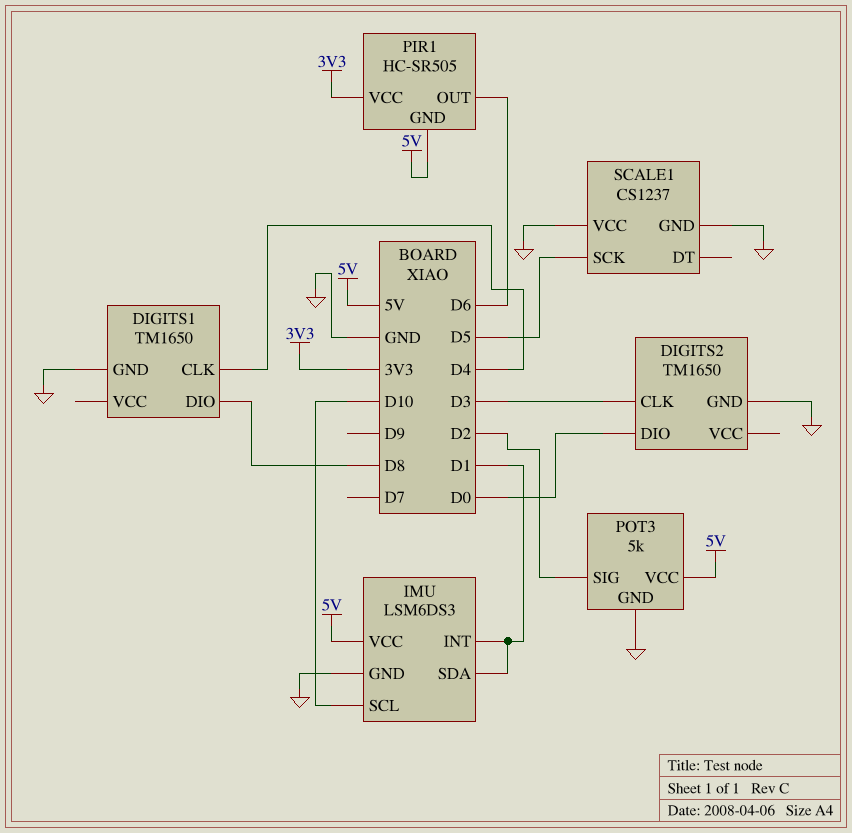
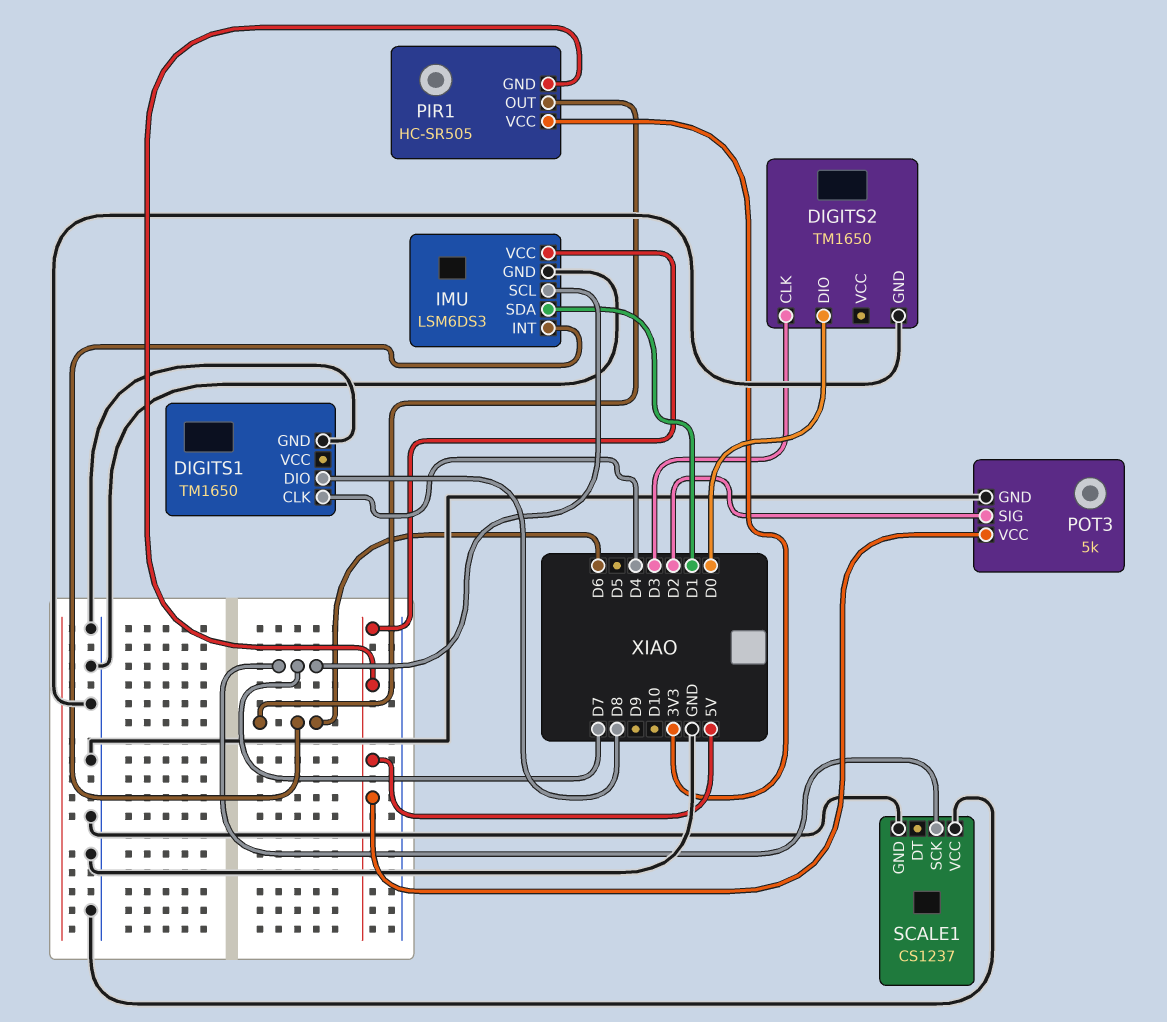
IMU pin INT: D1 -> D6
IMU pin SCL: D10 -> D7
SCALE1 pin SCK: D5 -> D7

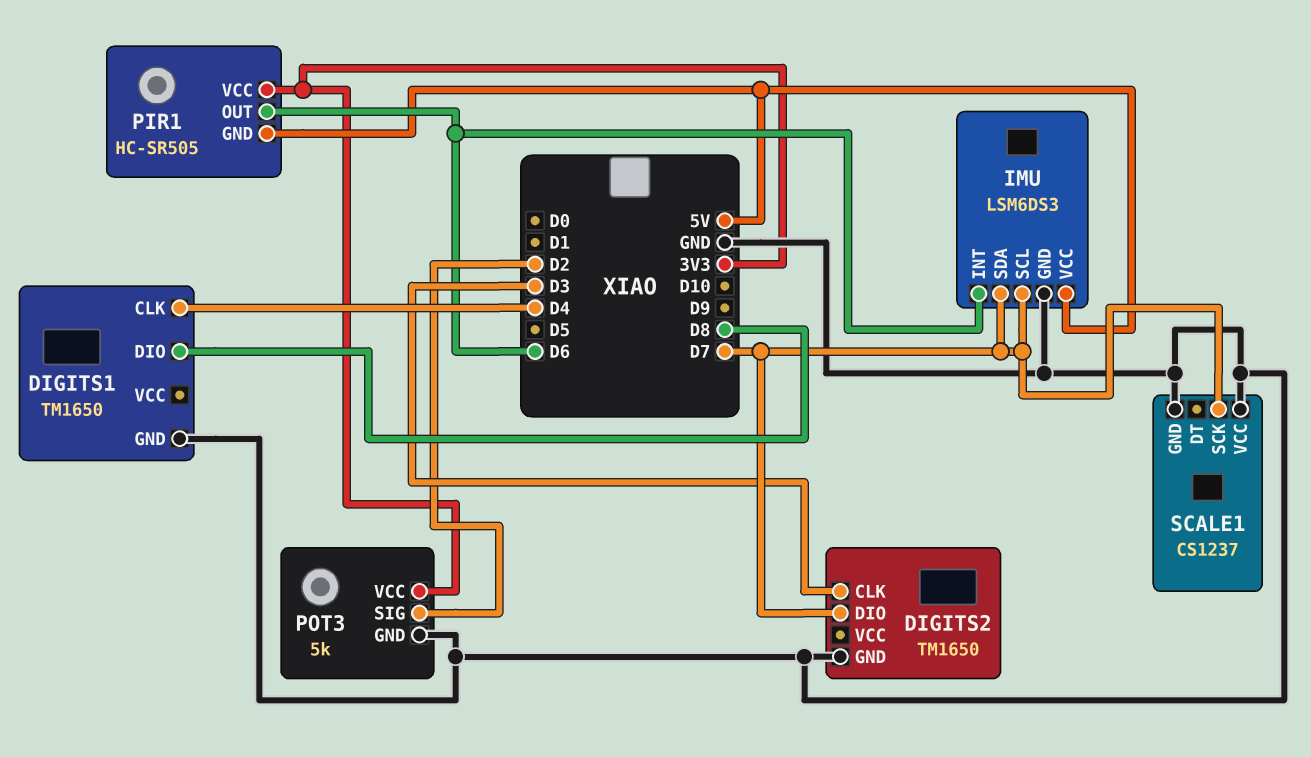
DIGITS2 pin DIO: D0 -> D7
IMU pin SDA: D1 -> D7
POT3 pin VCC: 5V -> 3V3

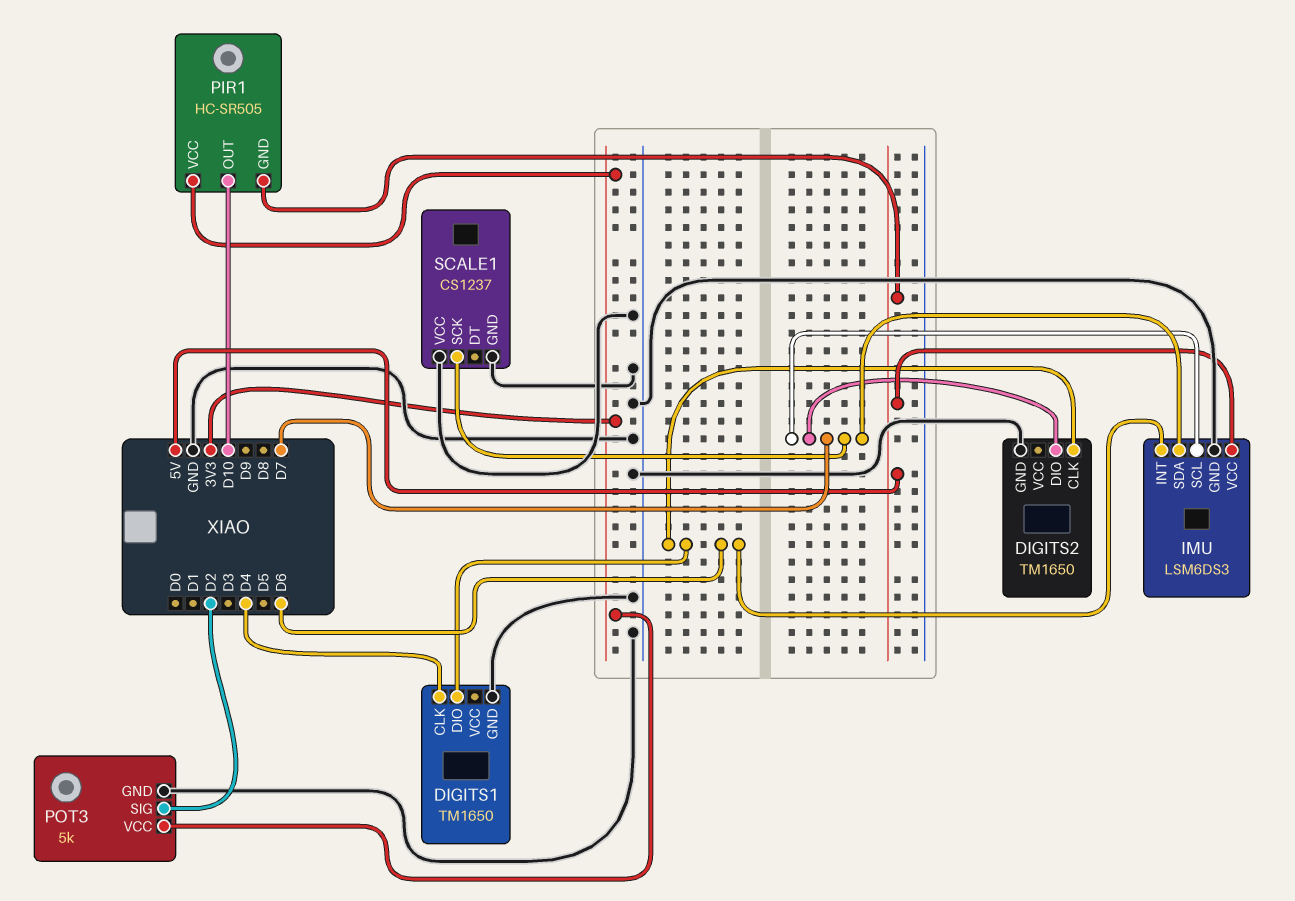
DIGITS1 pin DIO: D8 -> D6
DIGITS2 pin CLK: D3 -> D6
PIR1 pin OUT: D6 -> D10

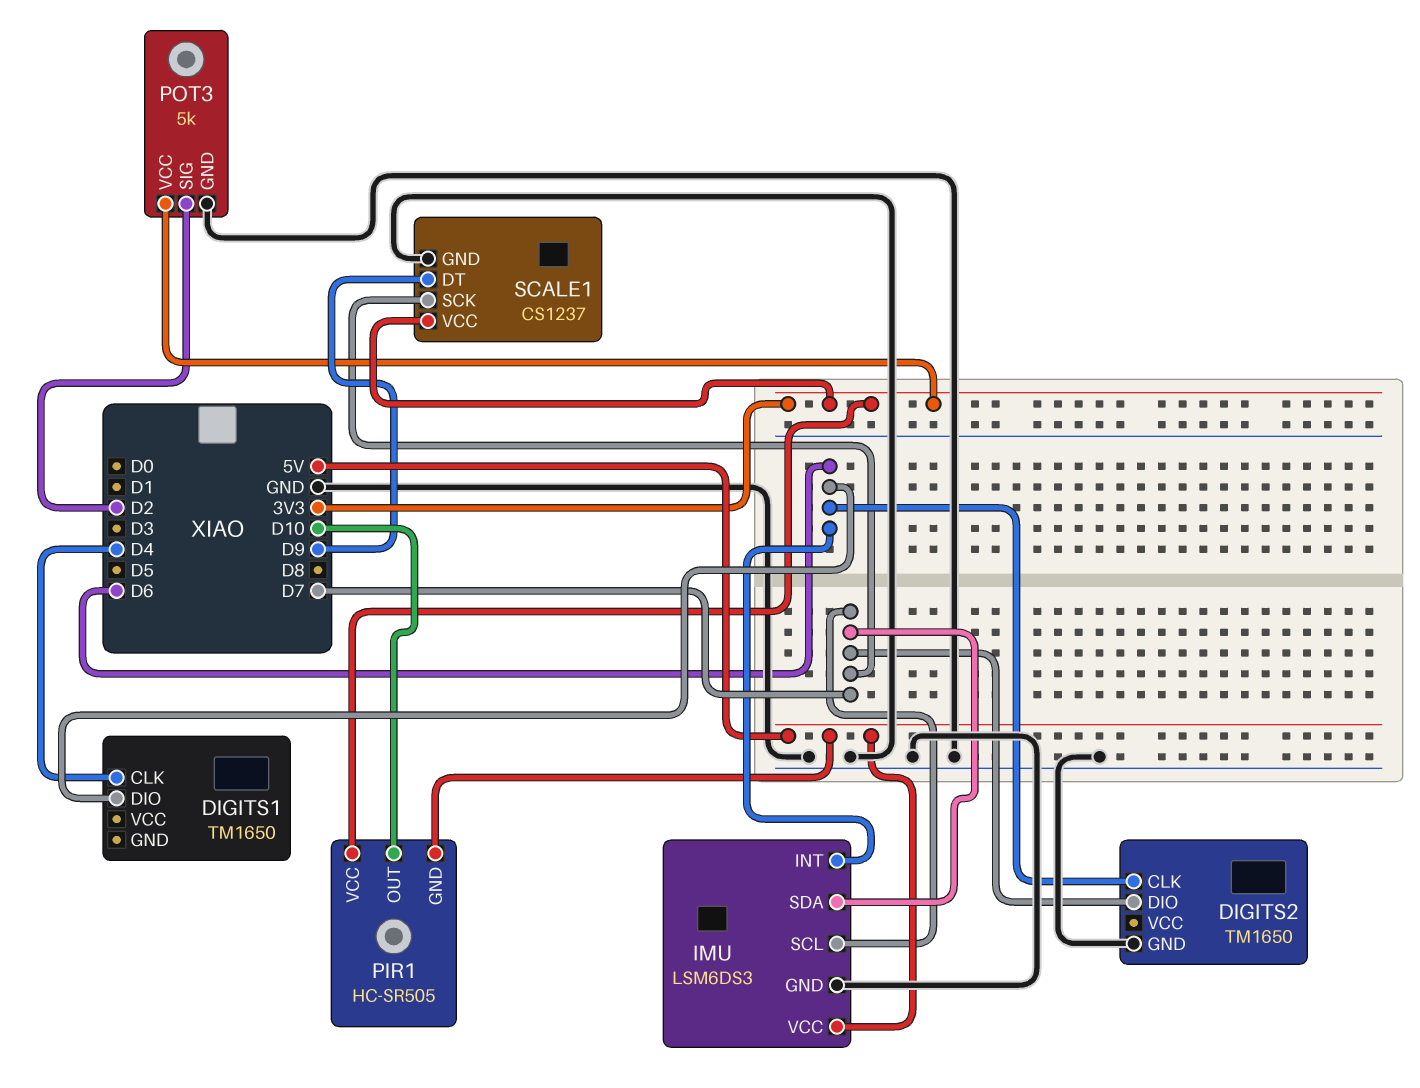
DIGITS1 pin GND: GND -> none
SCALE1 pin DT: none -> D9
SCALE1 pin VCC: GND -> 3V3

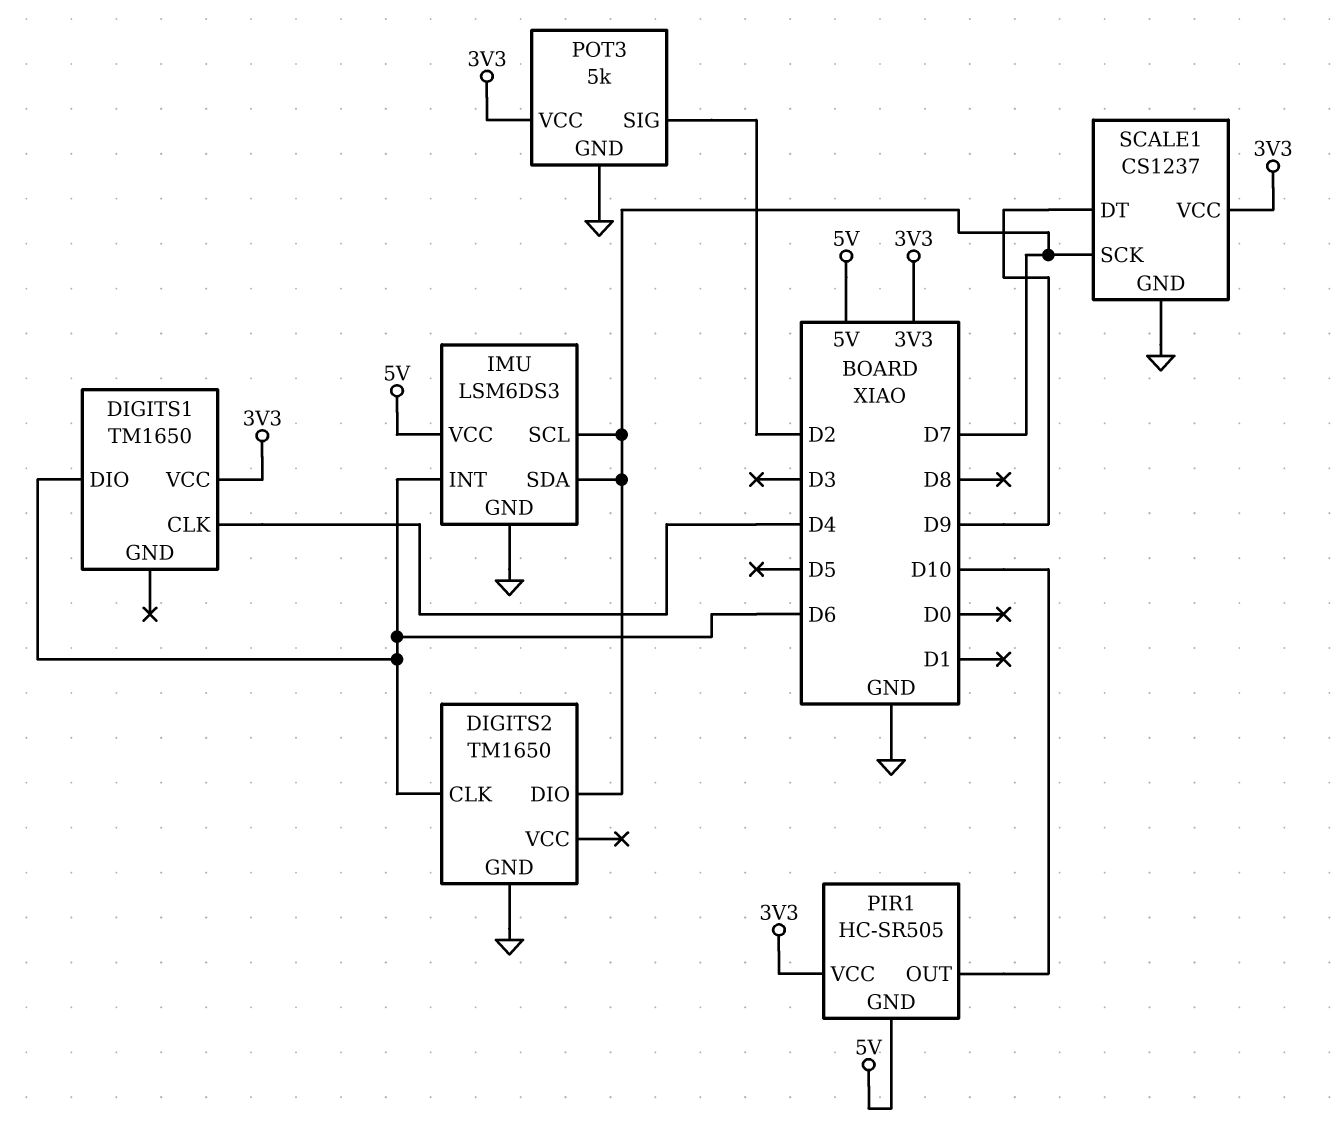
DIGITS1 pin VCC: none -> 3V3

